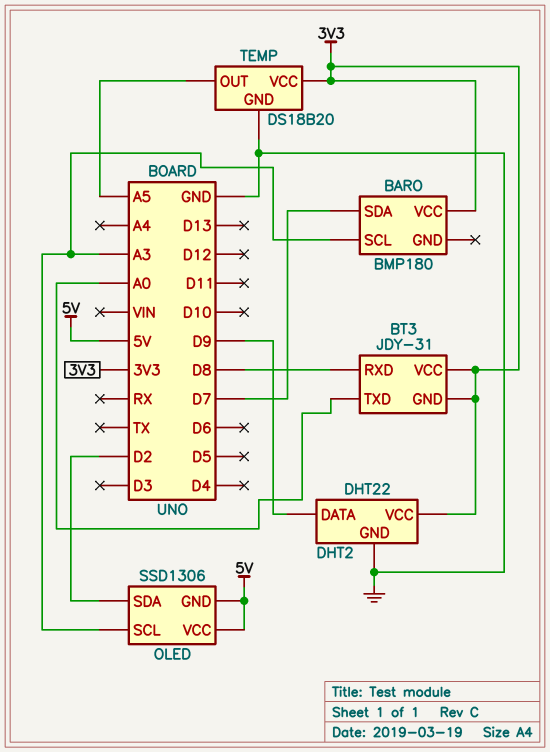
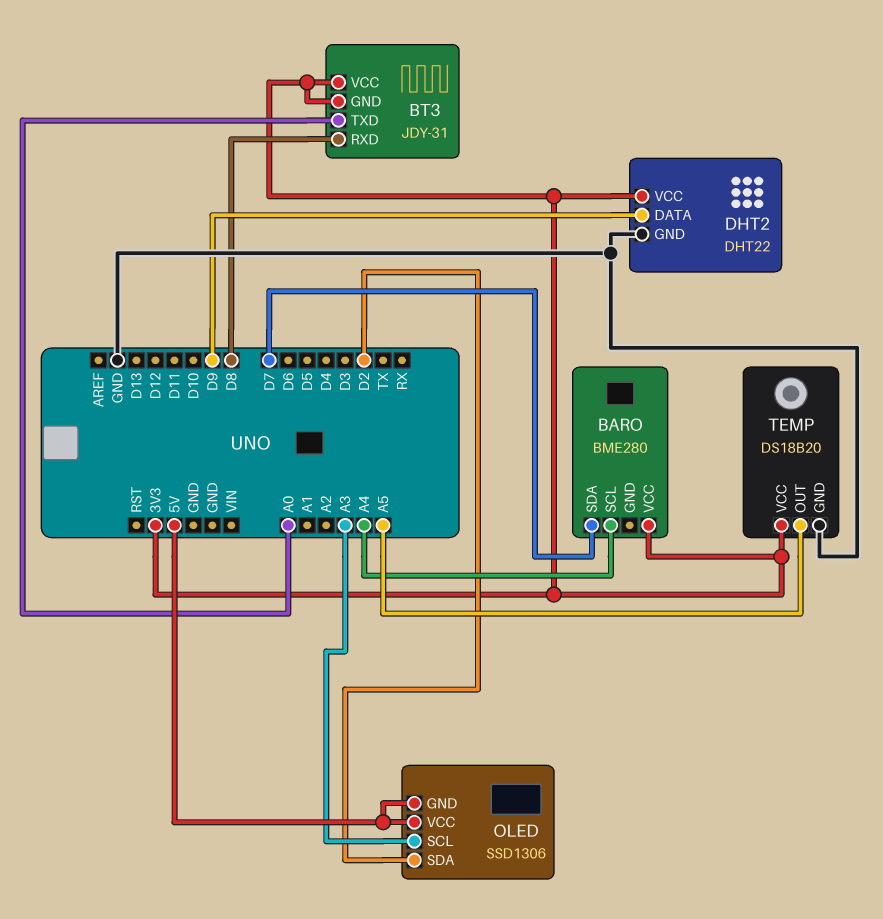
BARO: BMP180 -> BME280
BARO pin SCL: A3 -> A4

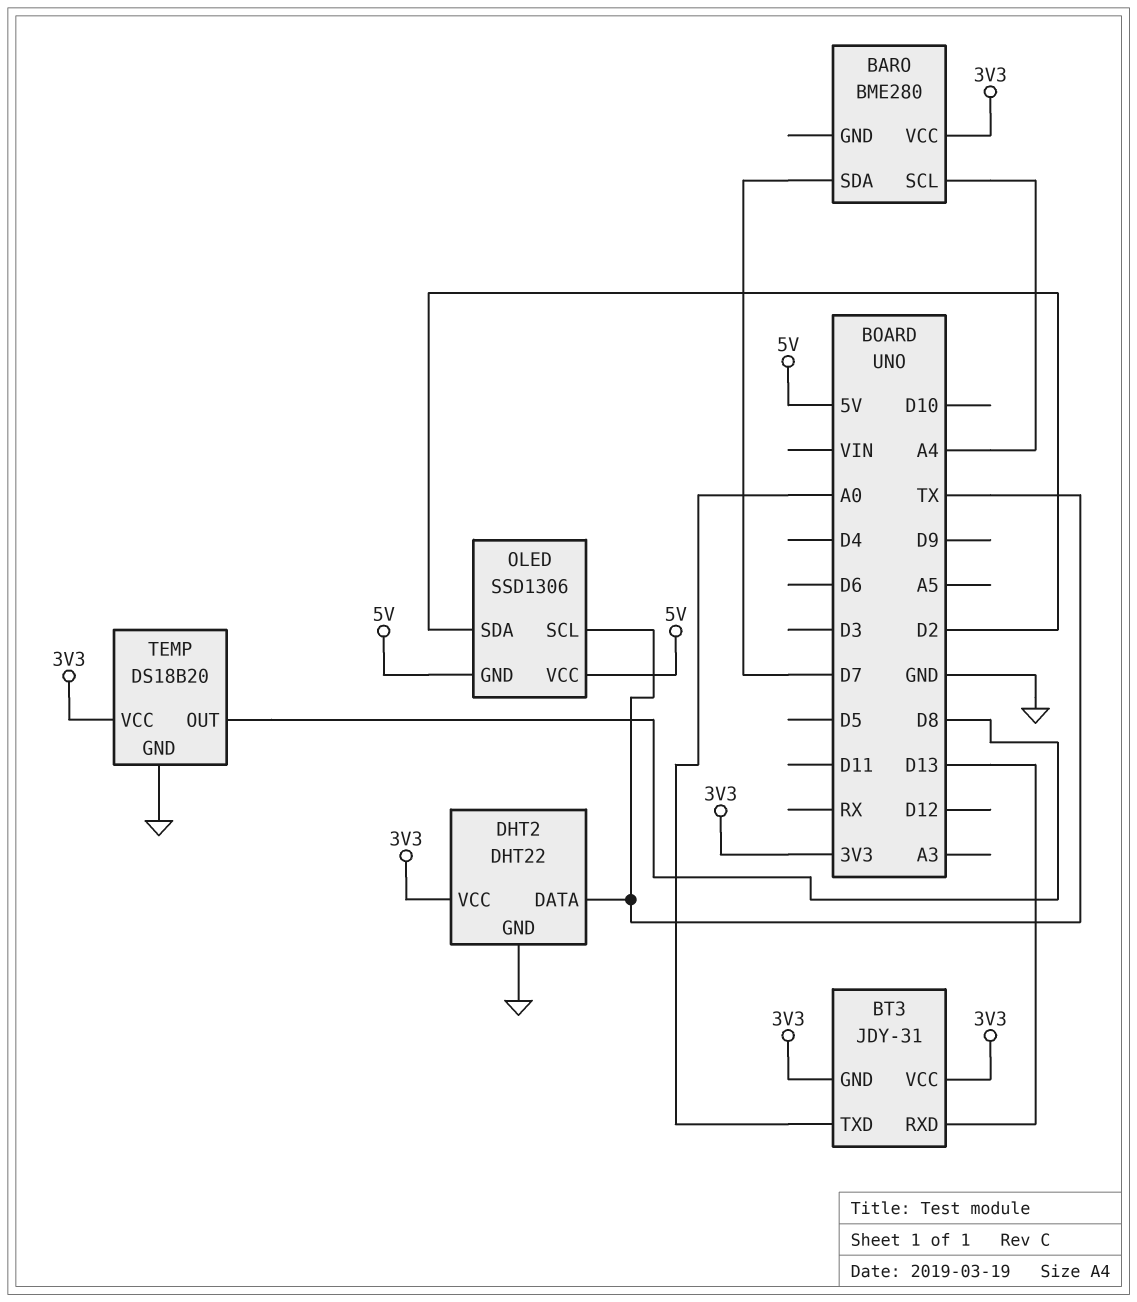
BT3 pin RXD: D8 -> D13
DHT2 pin DATA: D9 -> TX
OLED pin SCL: A3 -> TX
TEMP pin OUT: A5 -> D8

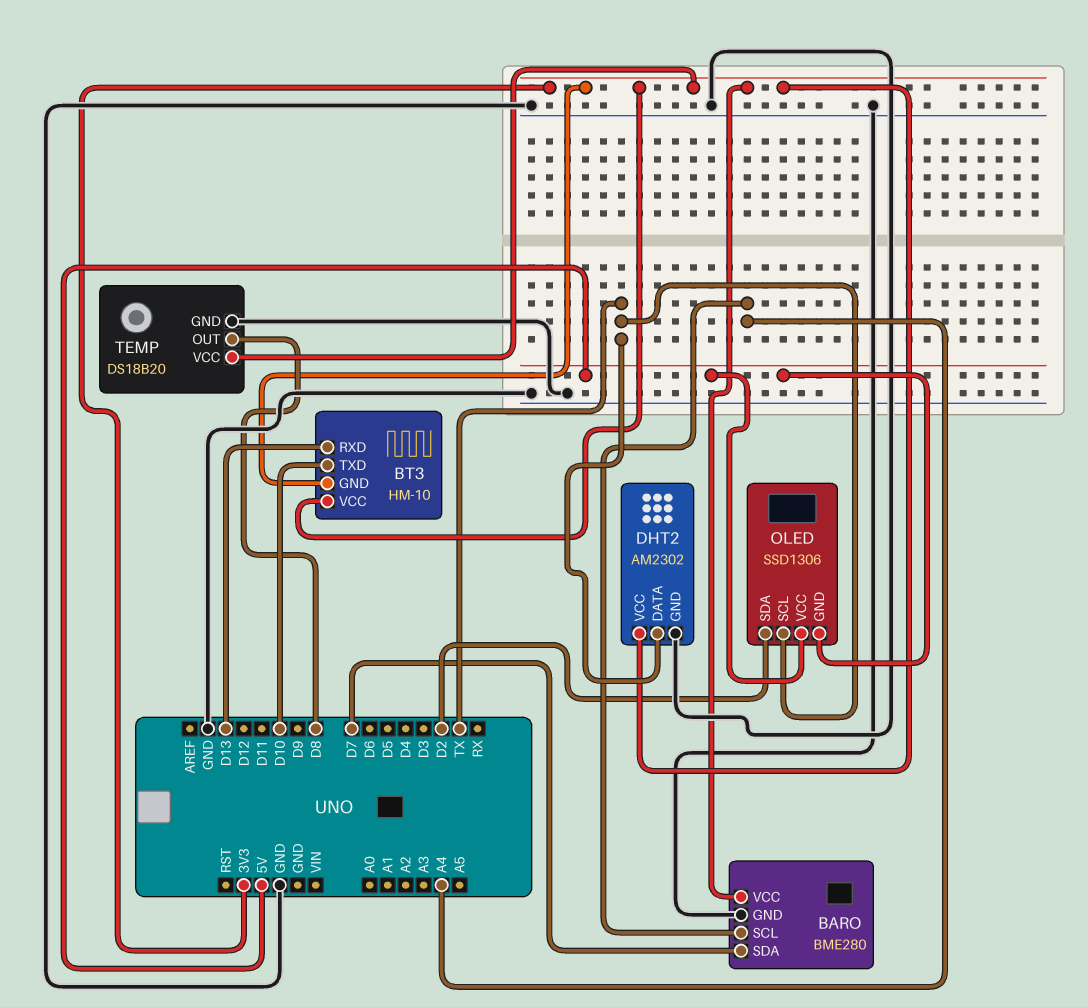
BARO pin GND: none -> GND
BT3: JDY-31 -> HM-10
BT3 pin TXD: A0 -> D10
DHT2: DHT22 -> AM2302

